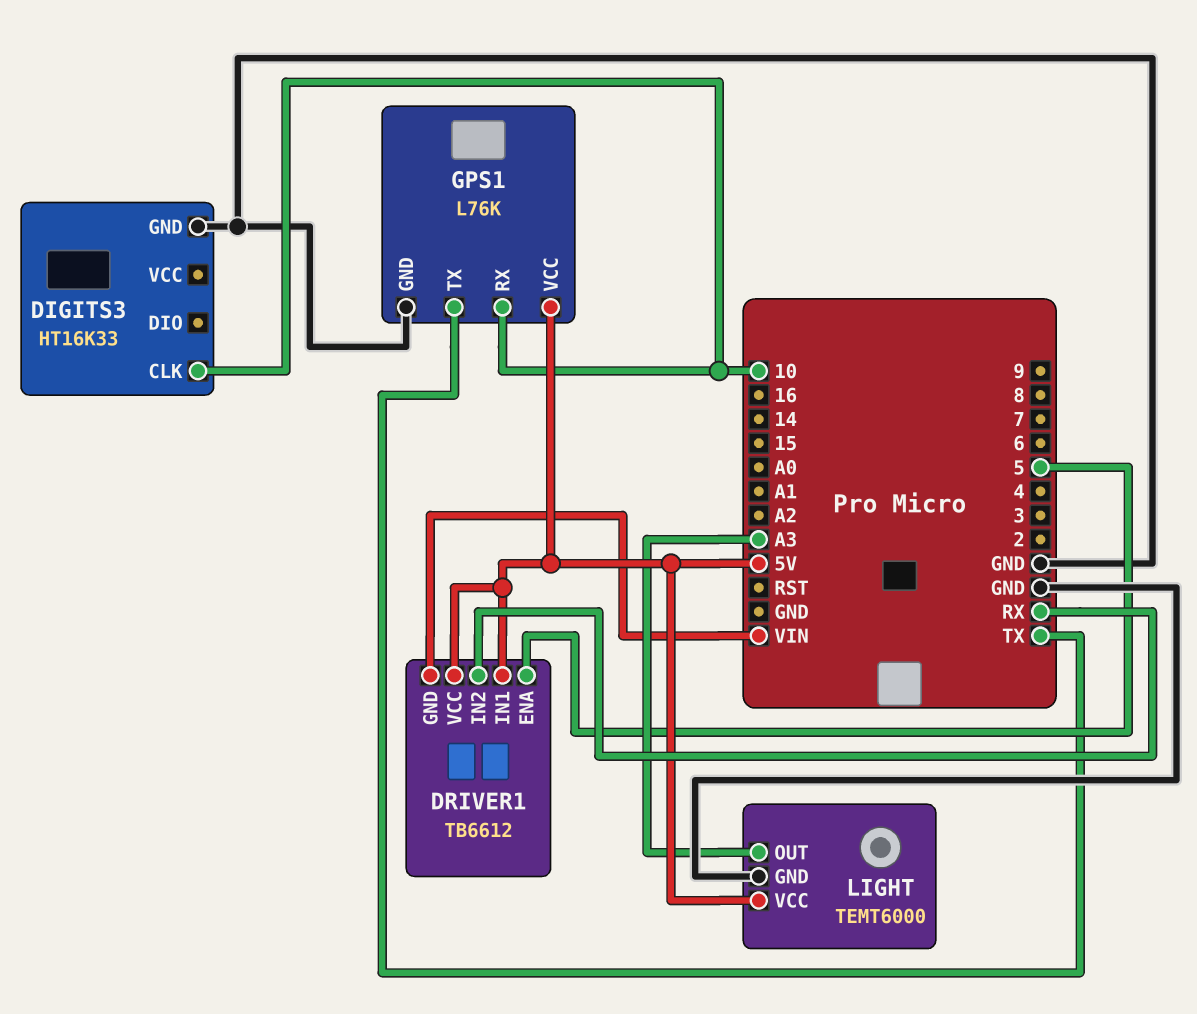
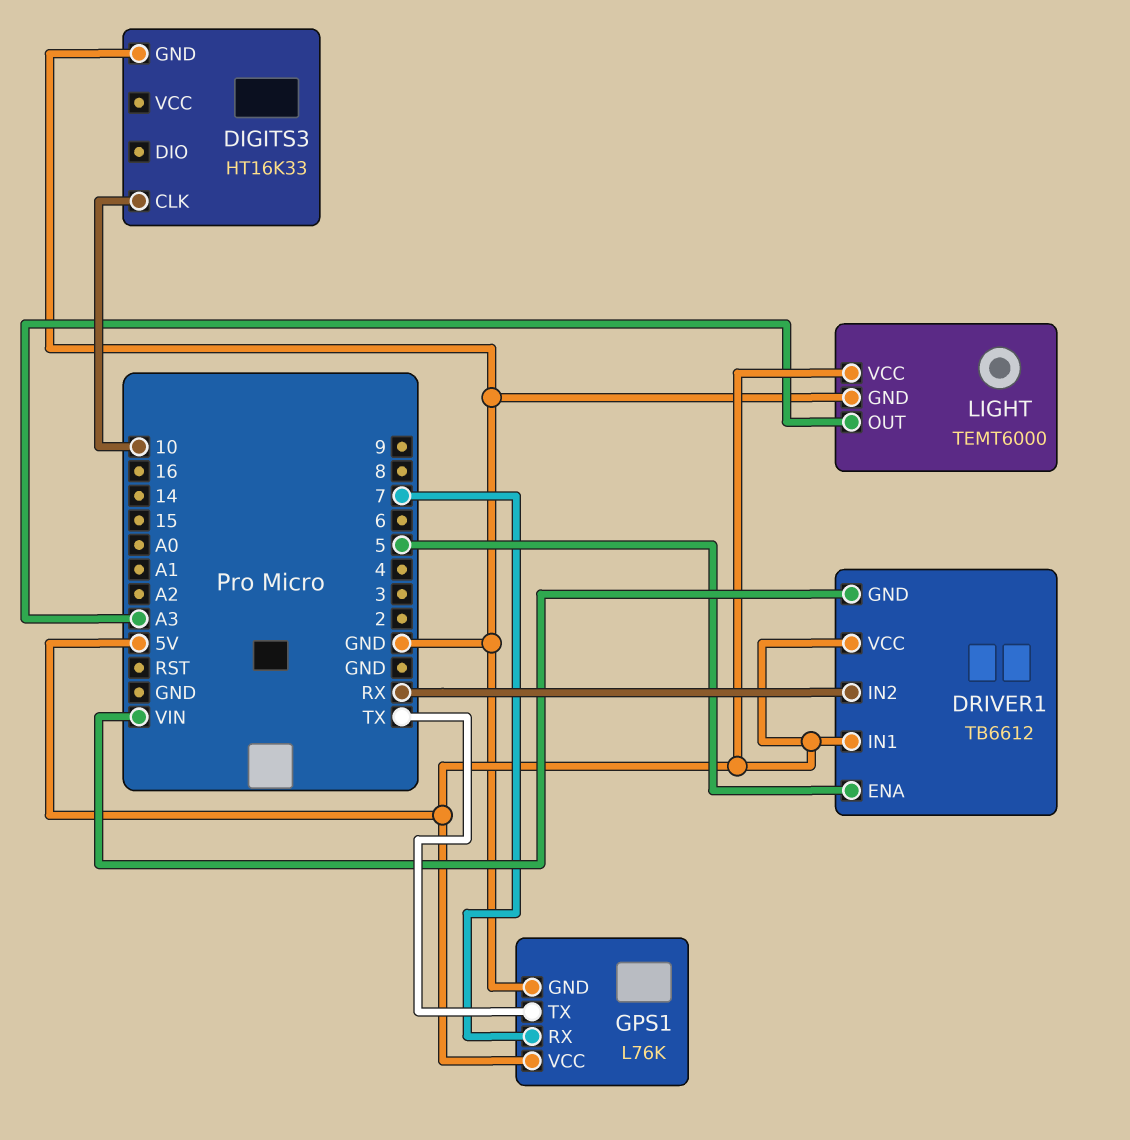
GPS1 pin RX: 10 -> 7

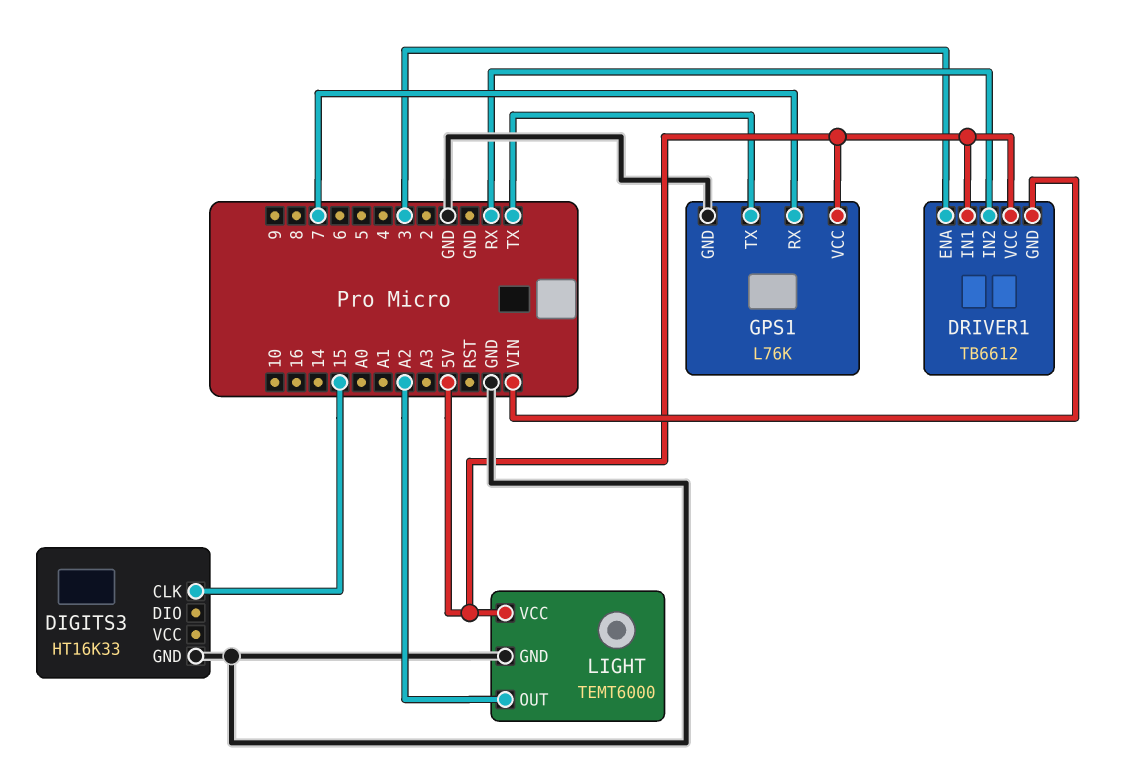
DIGITS3 pin CLK: 10 -> 15
DRIVER1 pin ENA: 5 -> 3
LIGHT pin OUT: A3 -> A2

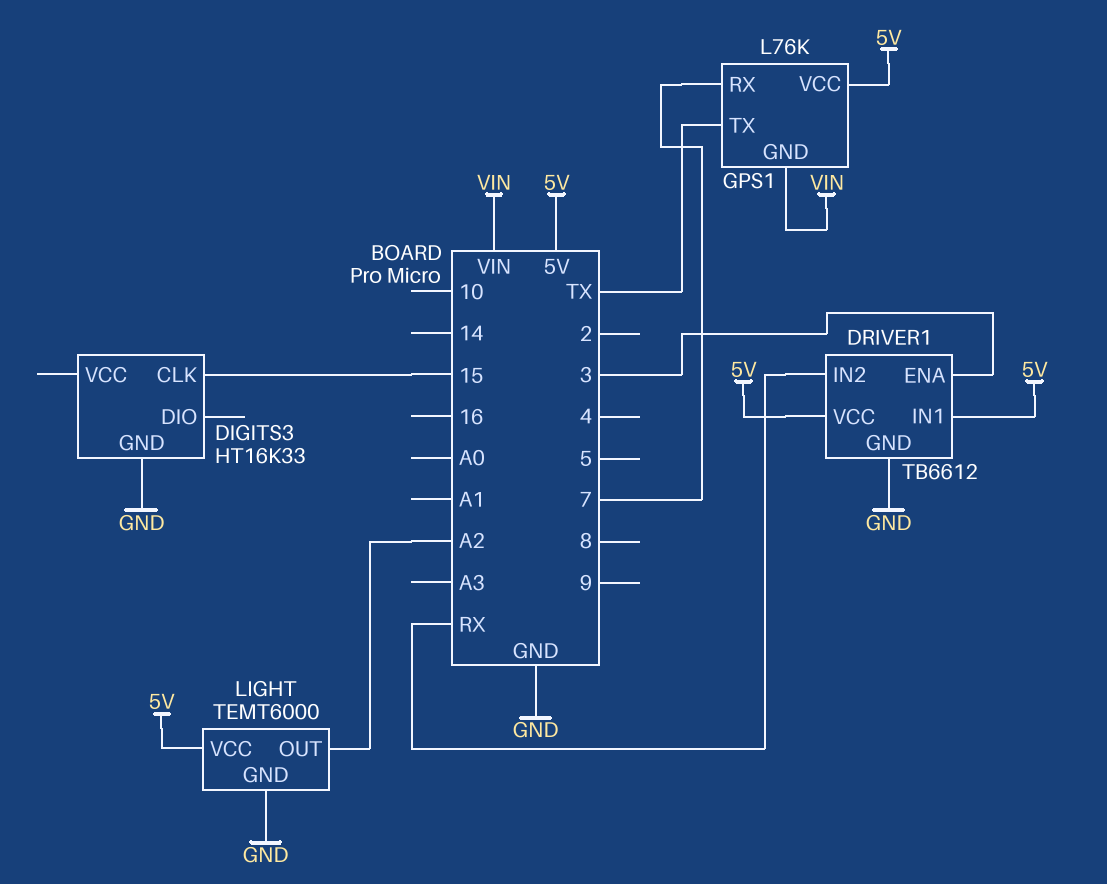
DRIVER1 pin GND: VIN -> GND
GPS1 pin GND: GND -> VIN

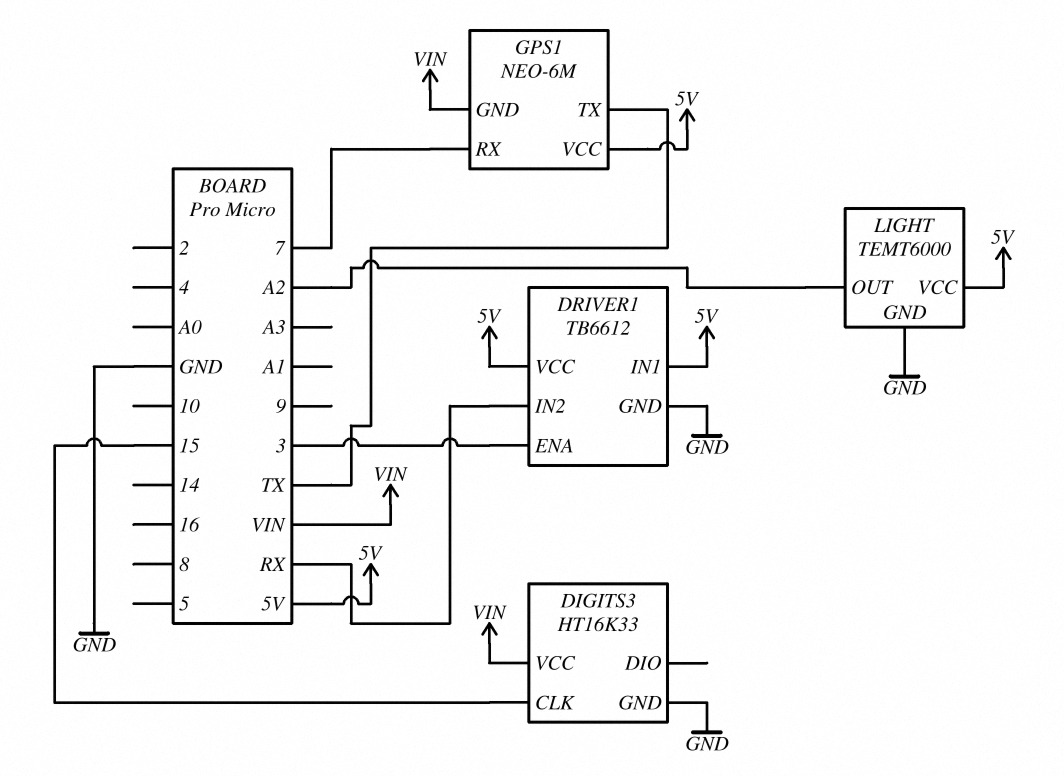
DIGITS3 pin VCC: none -> VIN
GPS1: L76K -> NEO-6M

